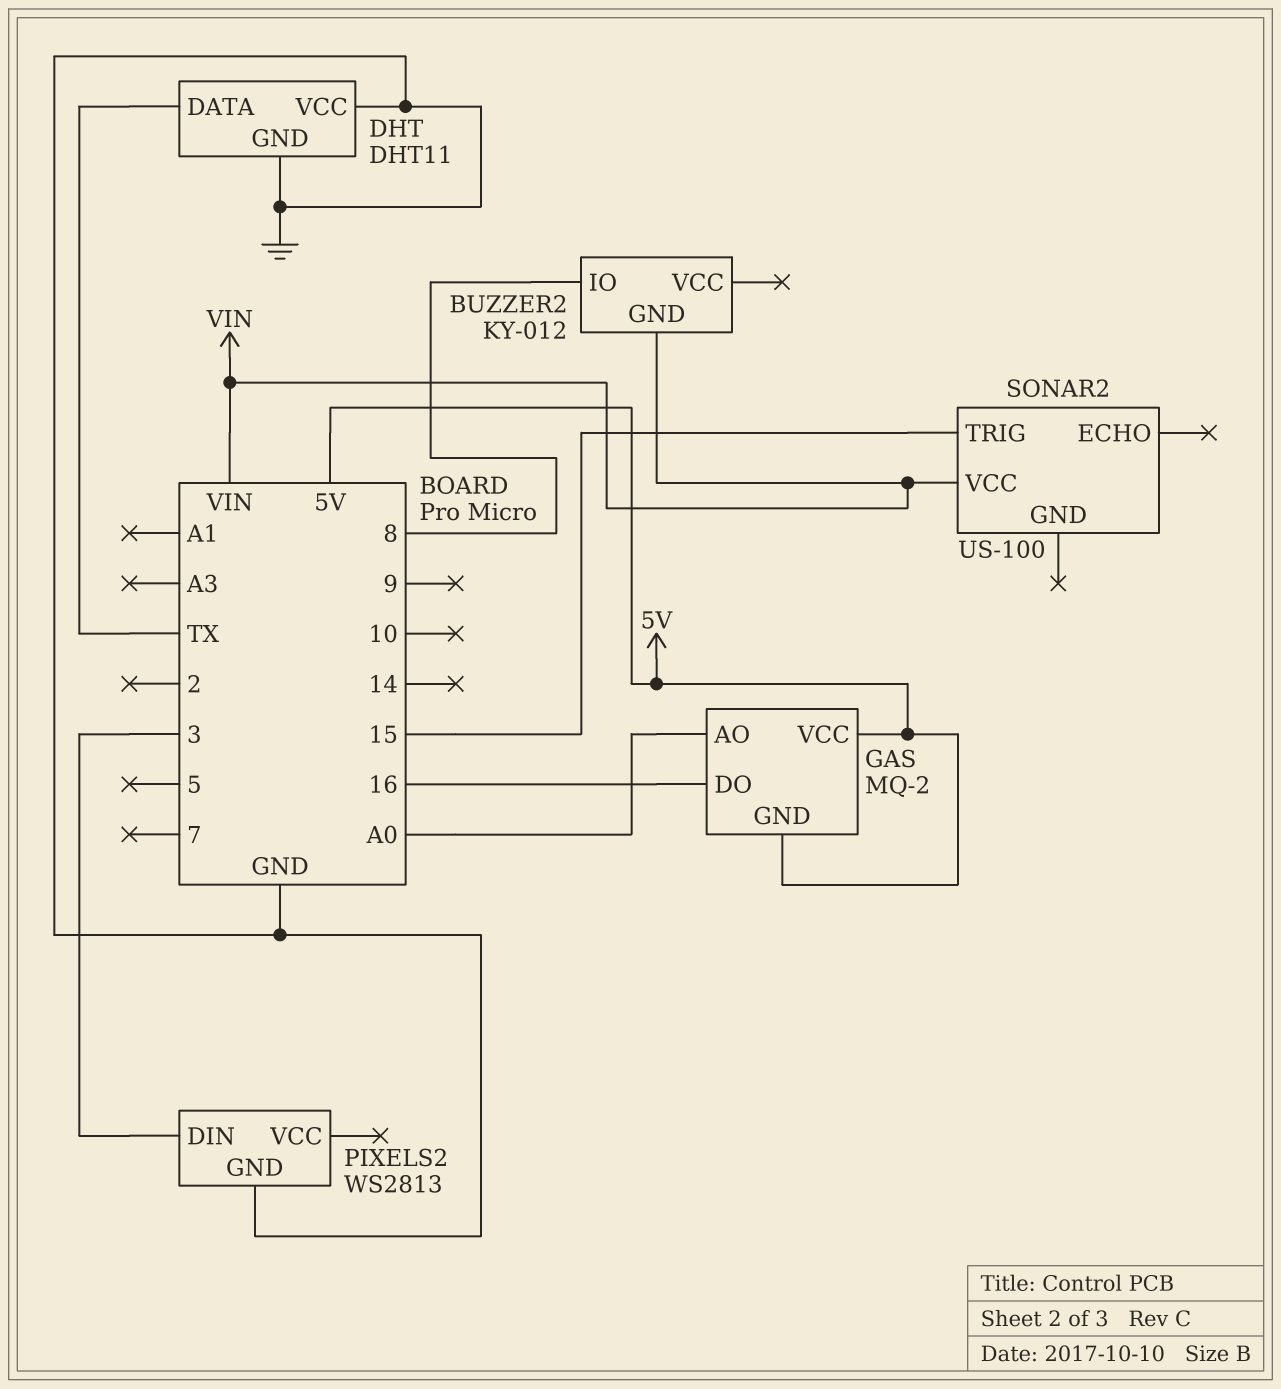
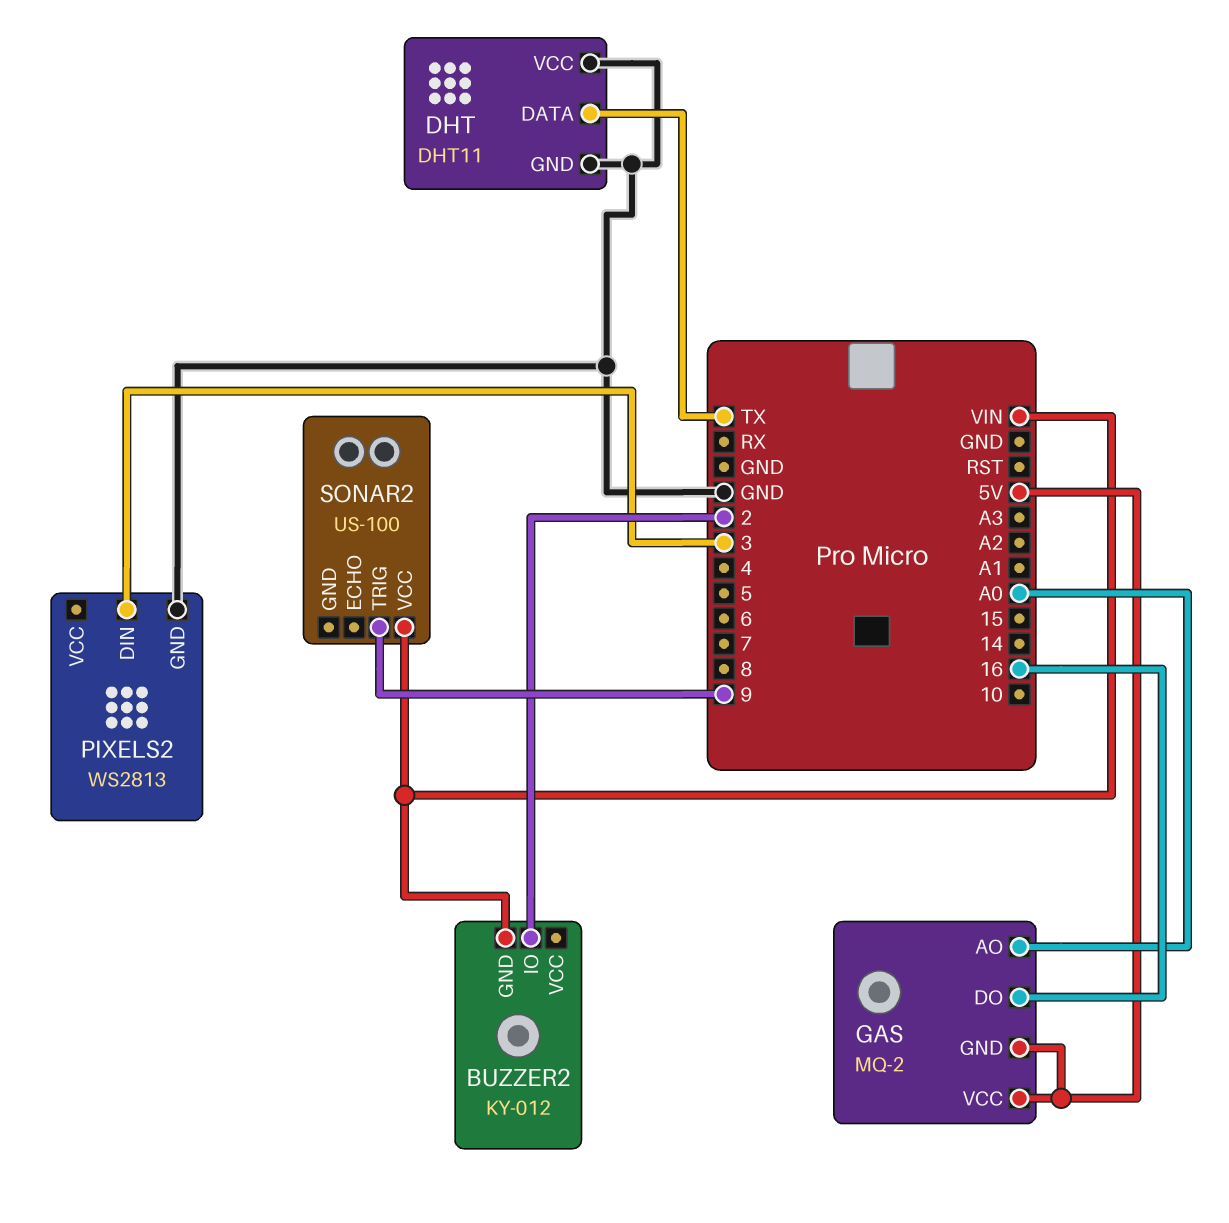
BUZZER2 pin IO: 8 -> 2
SONAR2 pin TRIG: 15 -> 9

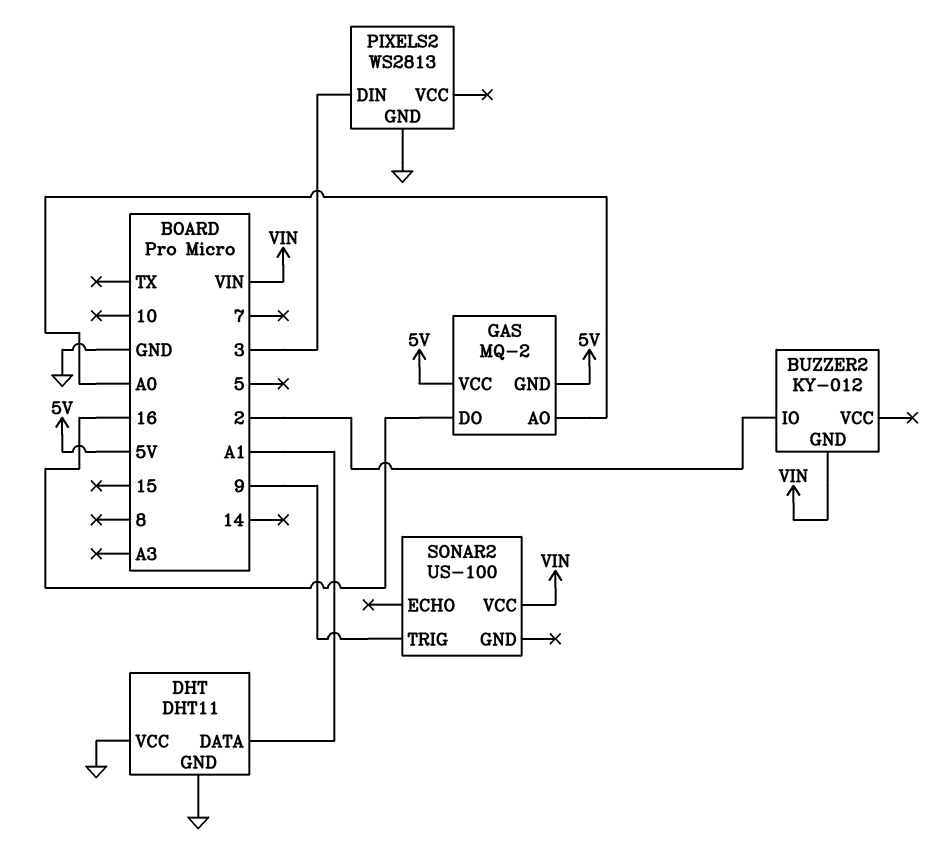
DHT pin DATA: TX -> A1

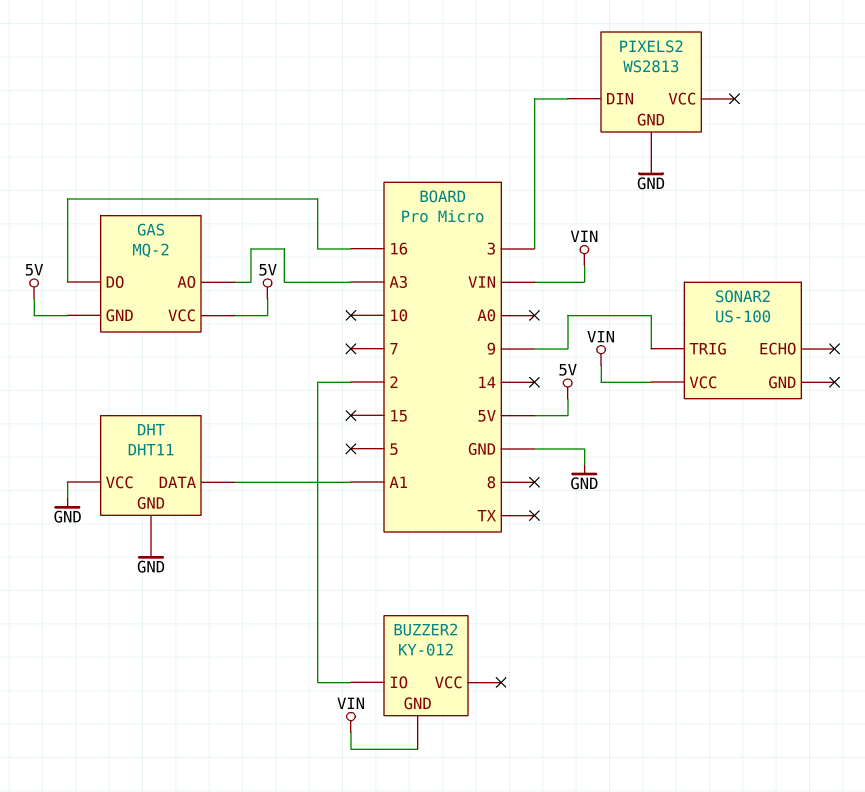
GAS pin AO: A0 -> A3

